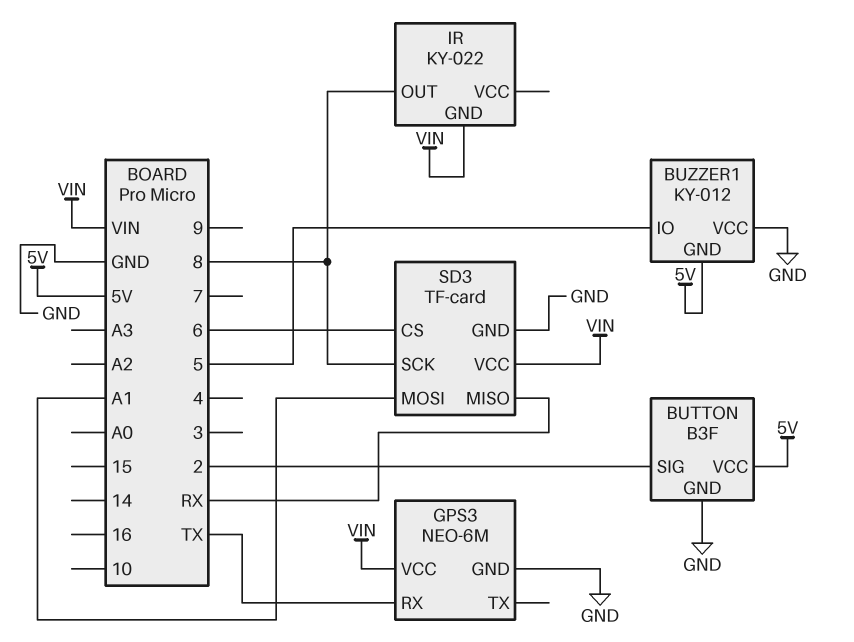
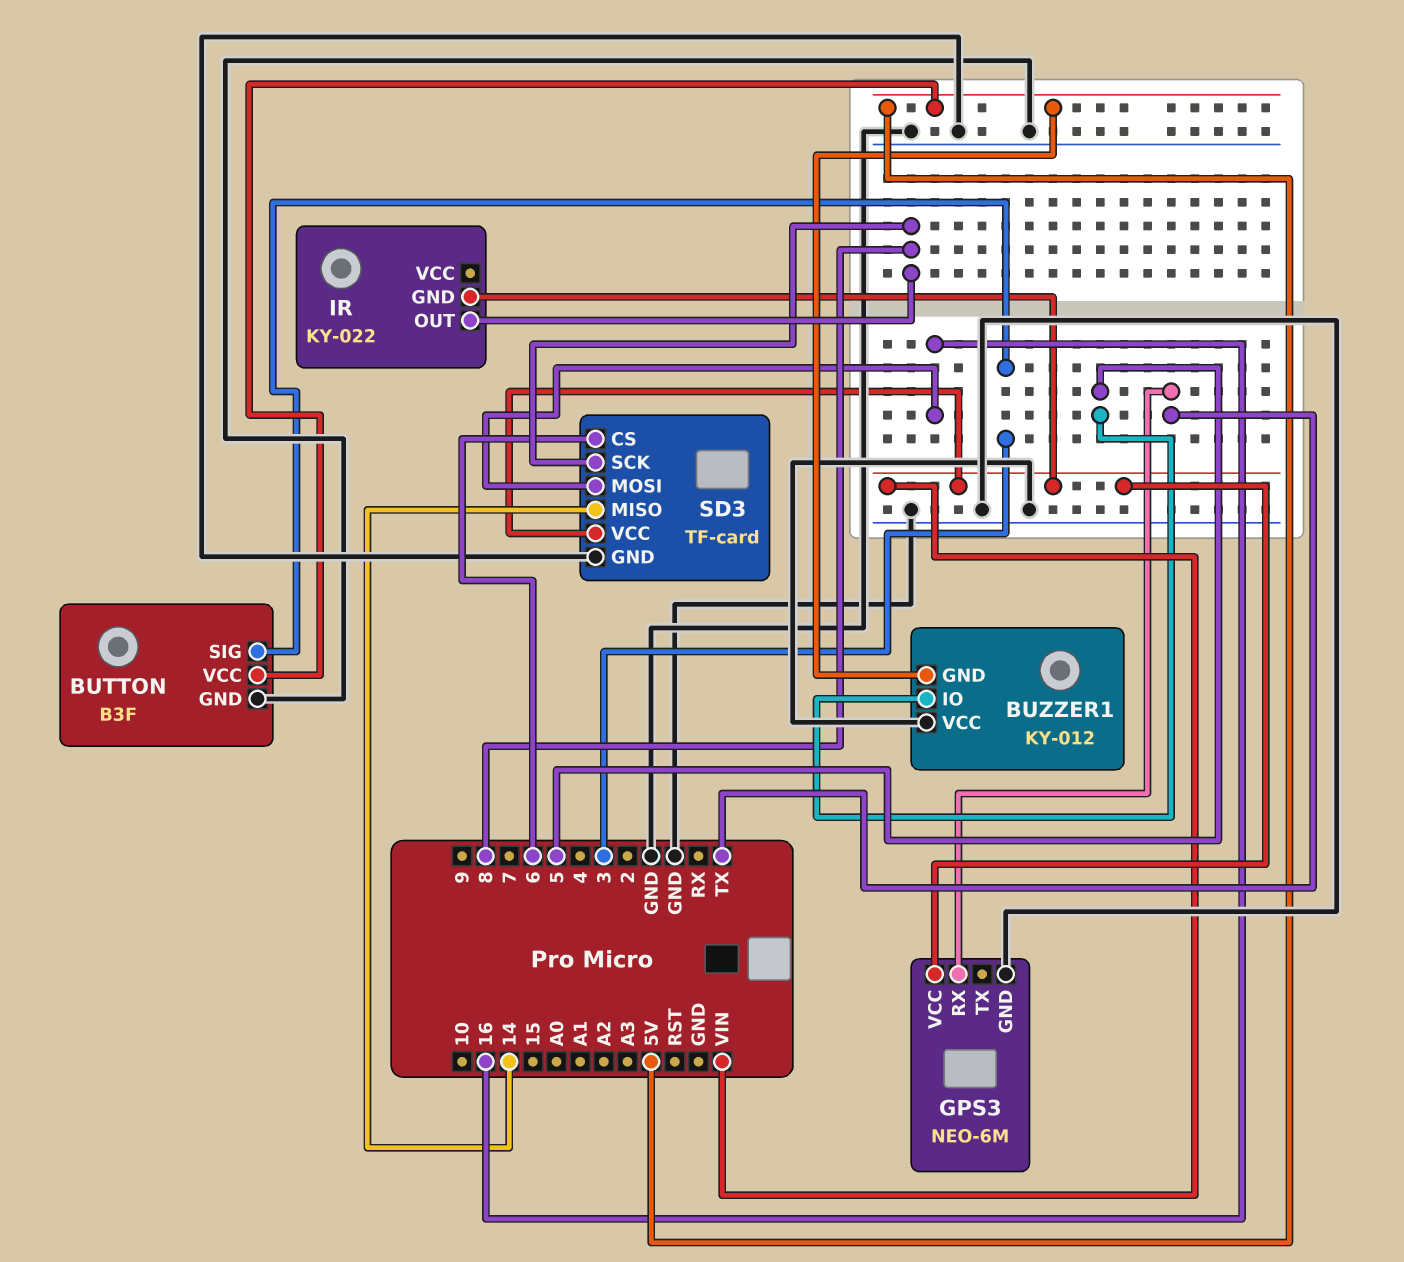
BUTTON pin SIG: 2 -> 3
SD3 pin MISO: RX -> 14
SD3 pin MOSI: A1 -> 16

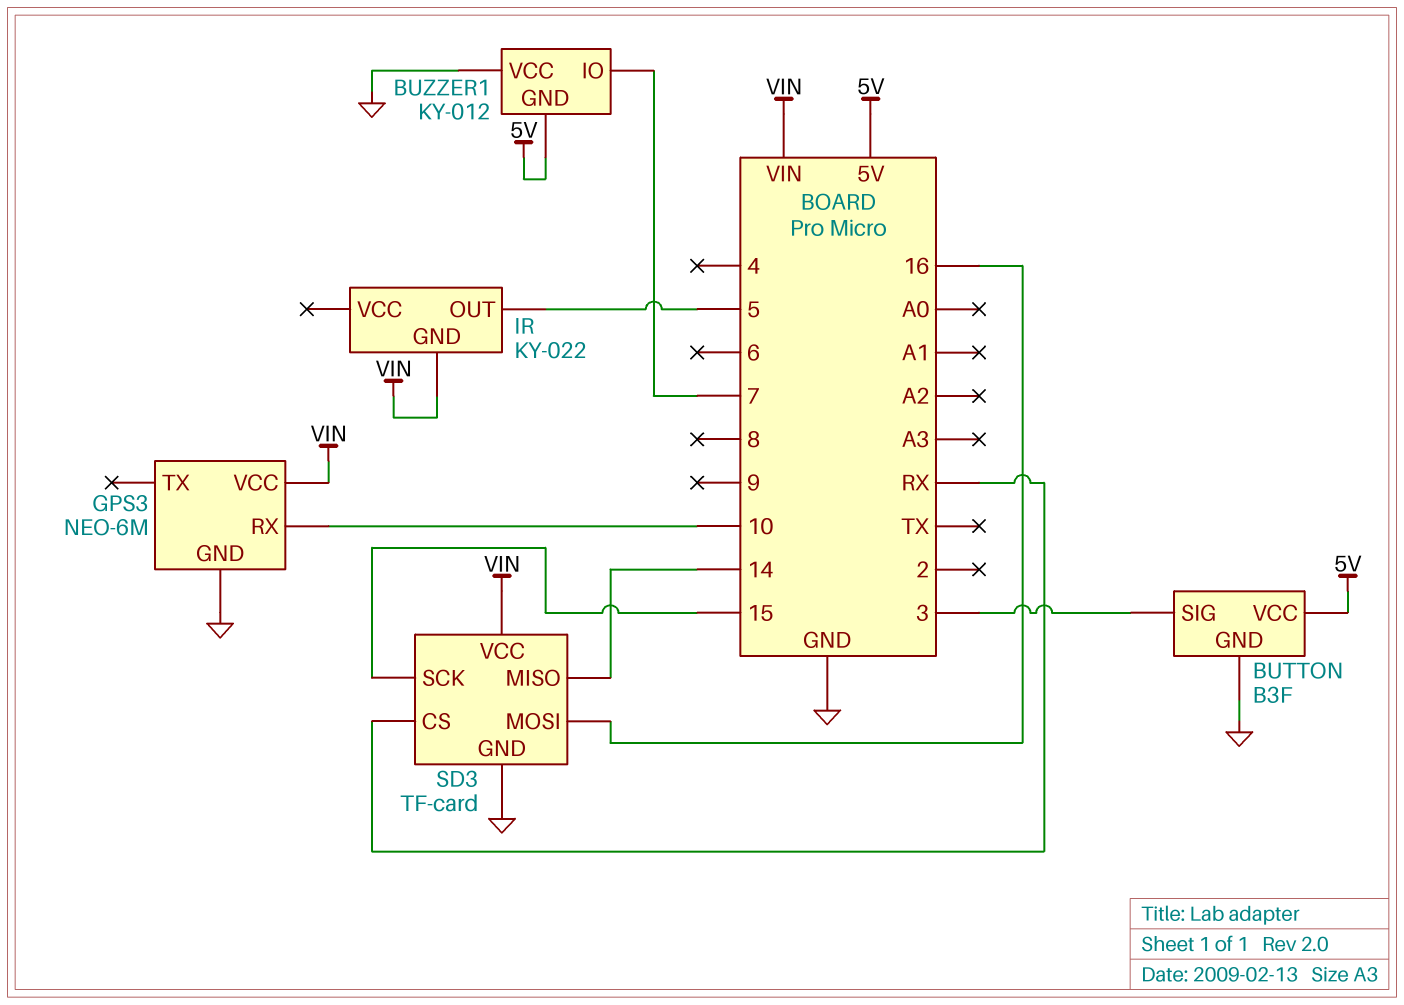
BUZZER1 pin IO: 5 -> 7
GPS3 pin RX: TX -> 10
IR pin OUT: 8 -> 5
SD3 pin CS: 6 -> RX
SD3 pin SCK: 8 -> 15

